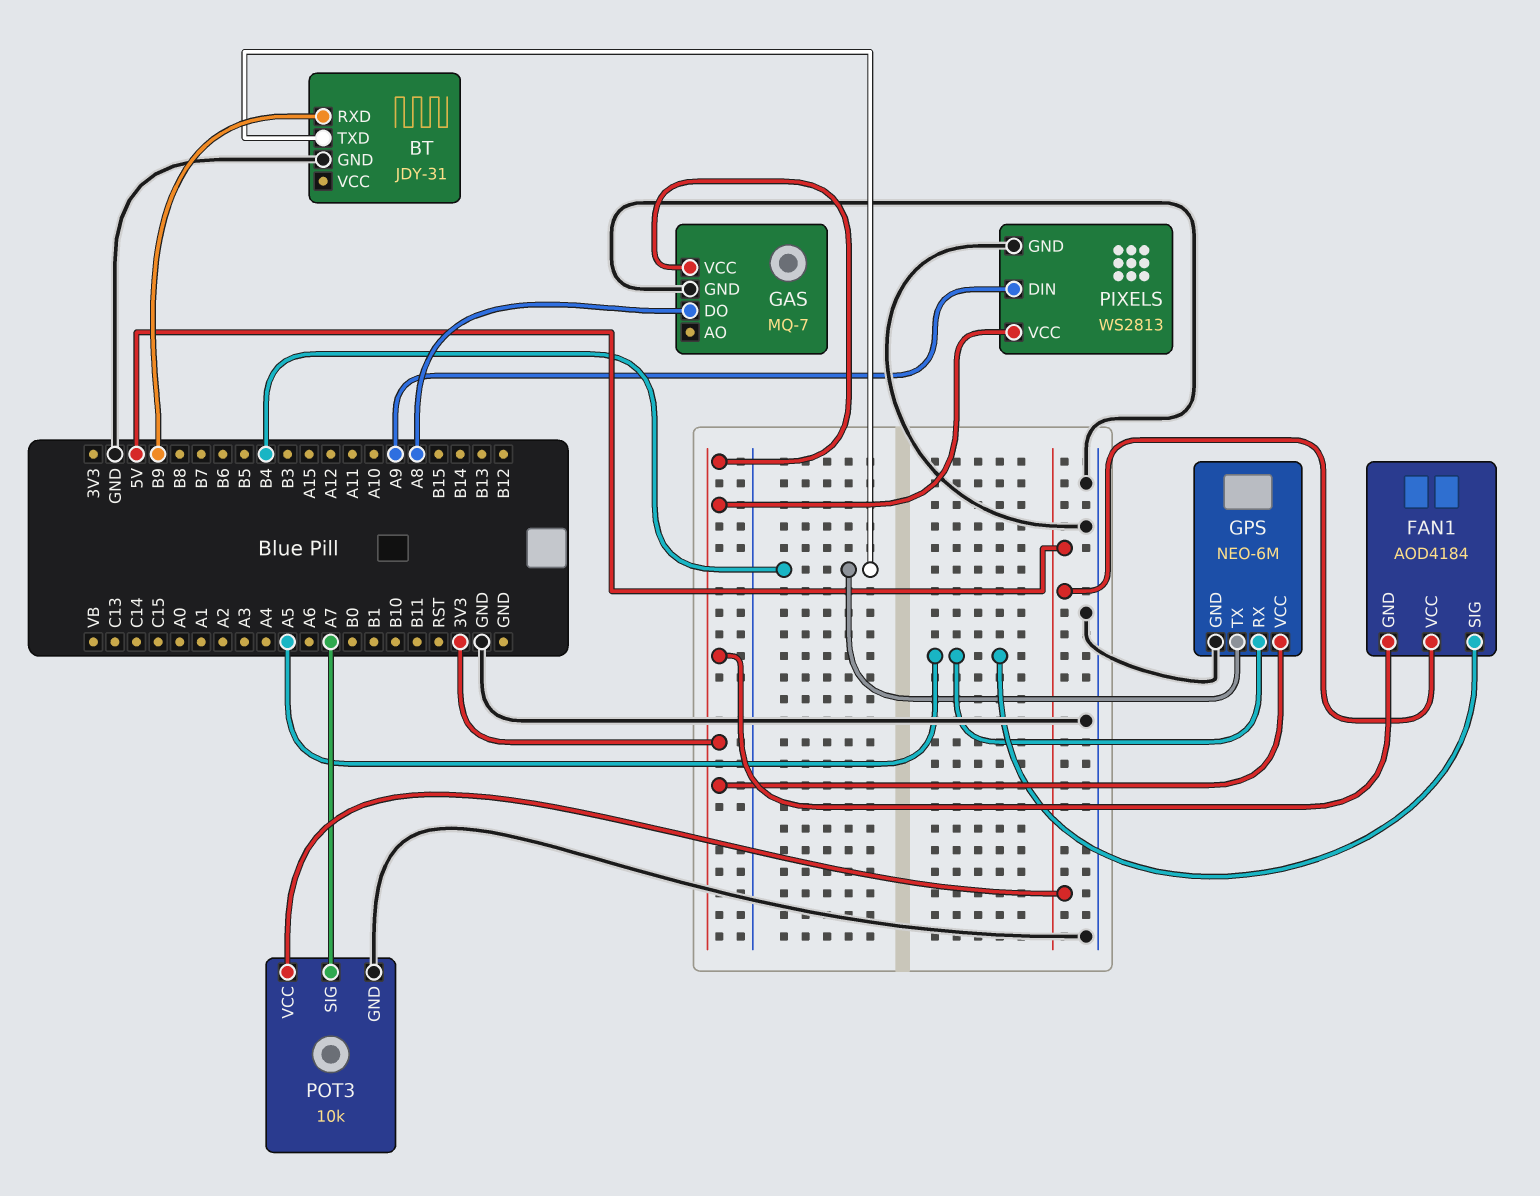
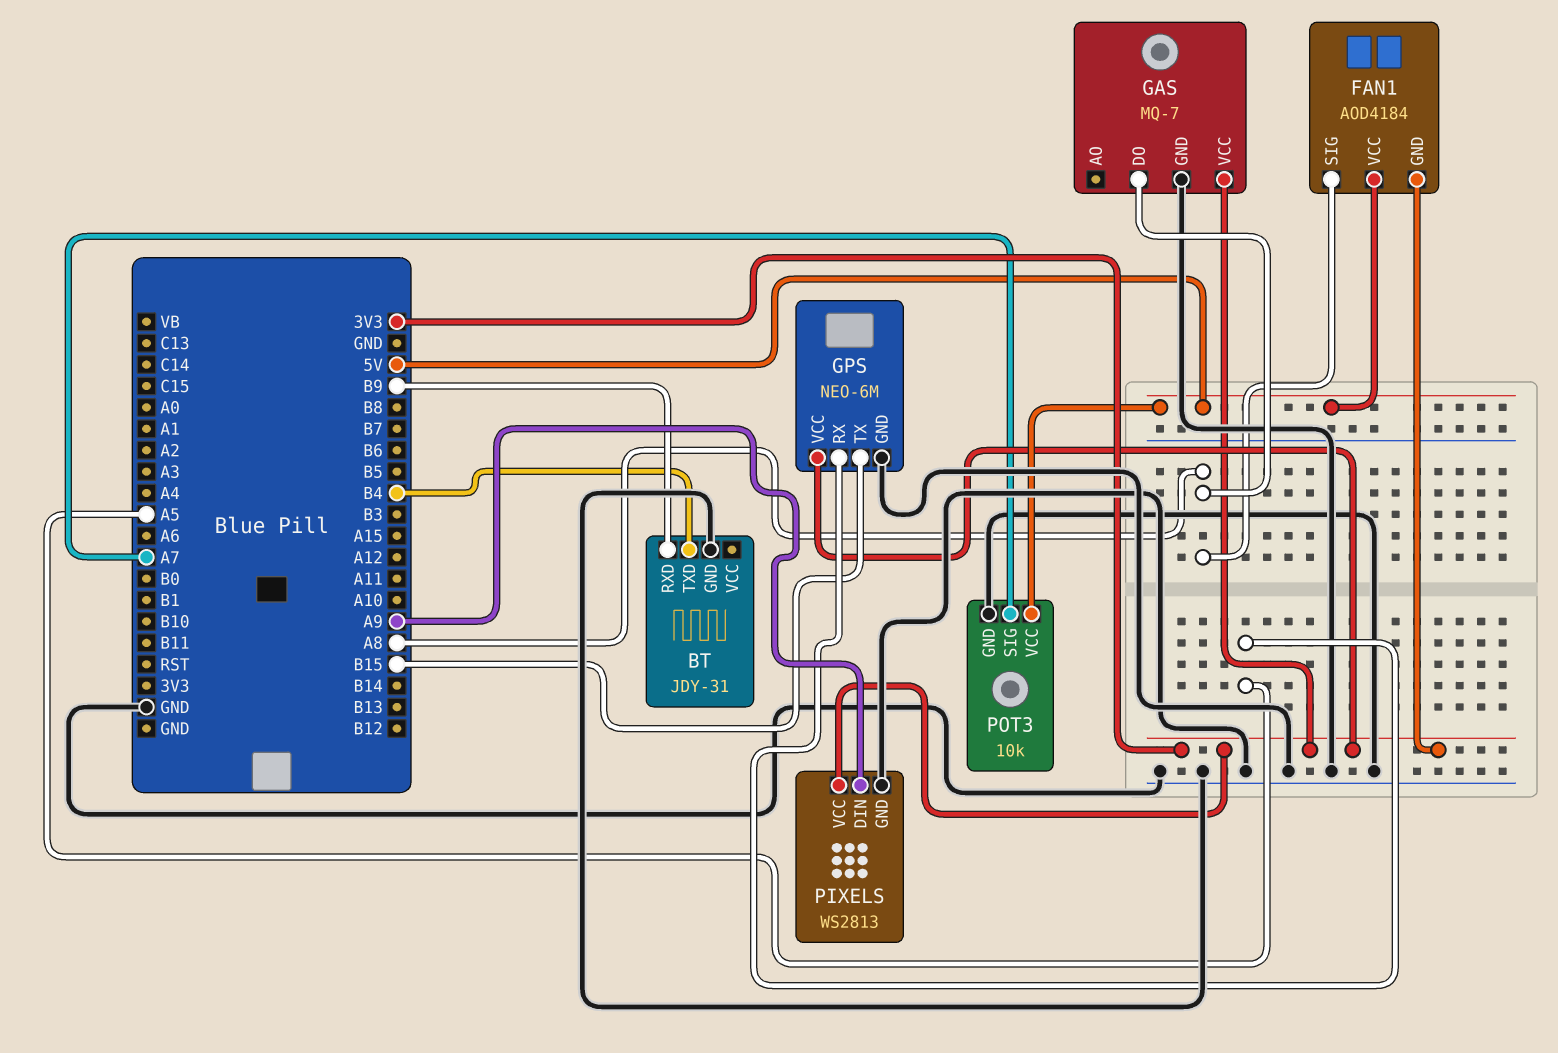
FAN1 pin SIG: A5 -> A8
GPS pin TX: B4 -> B15

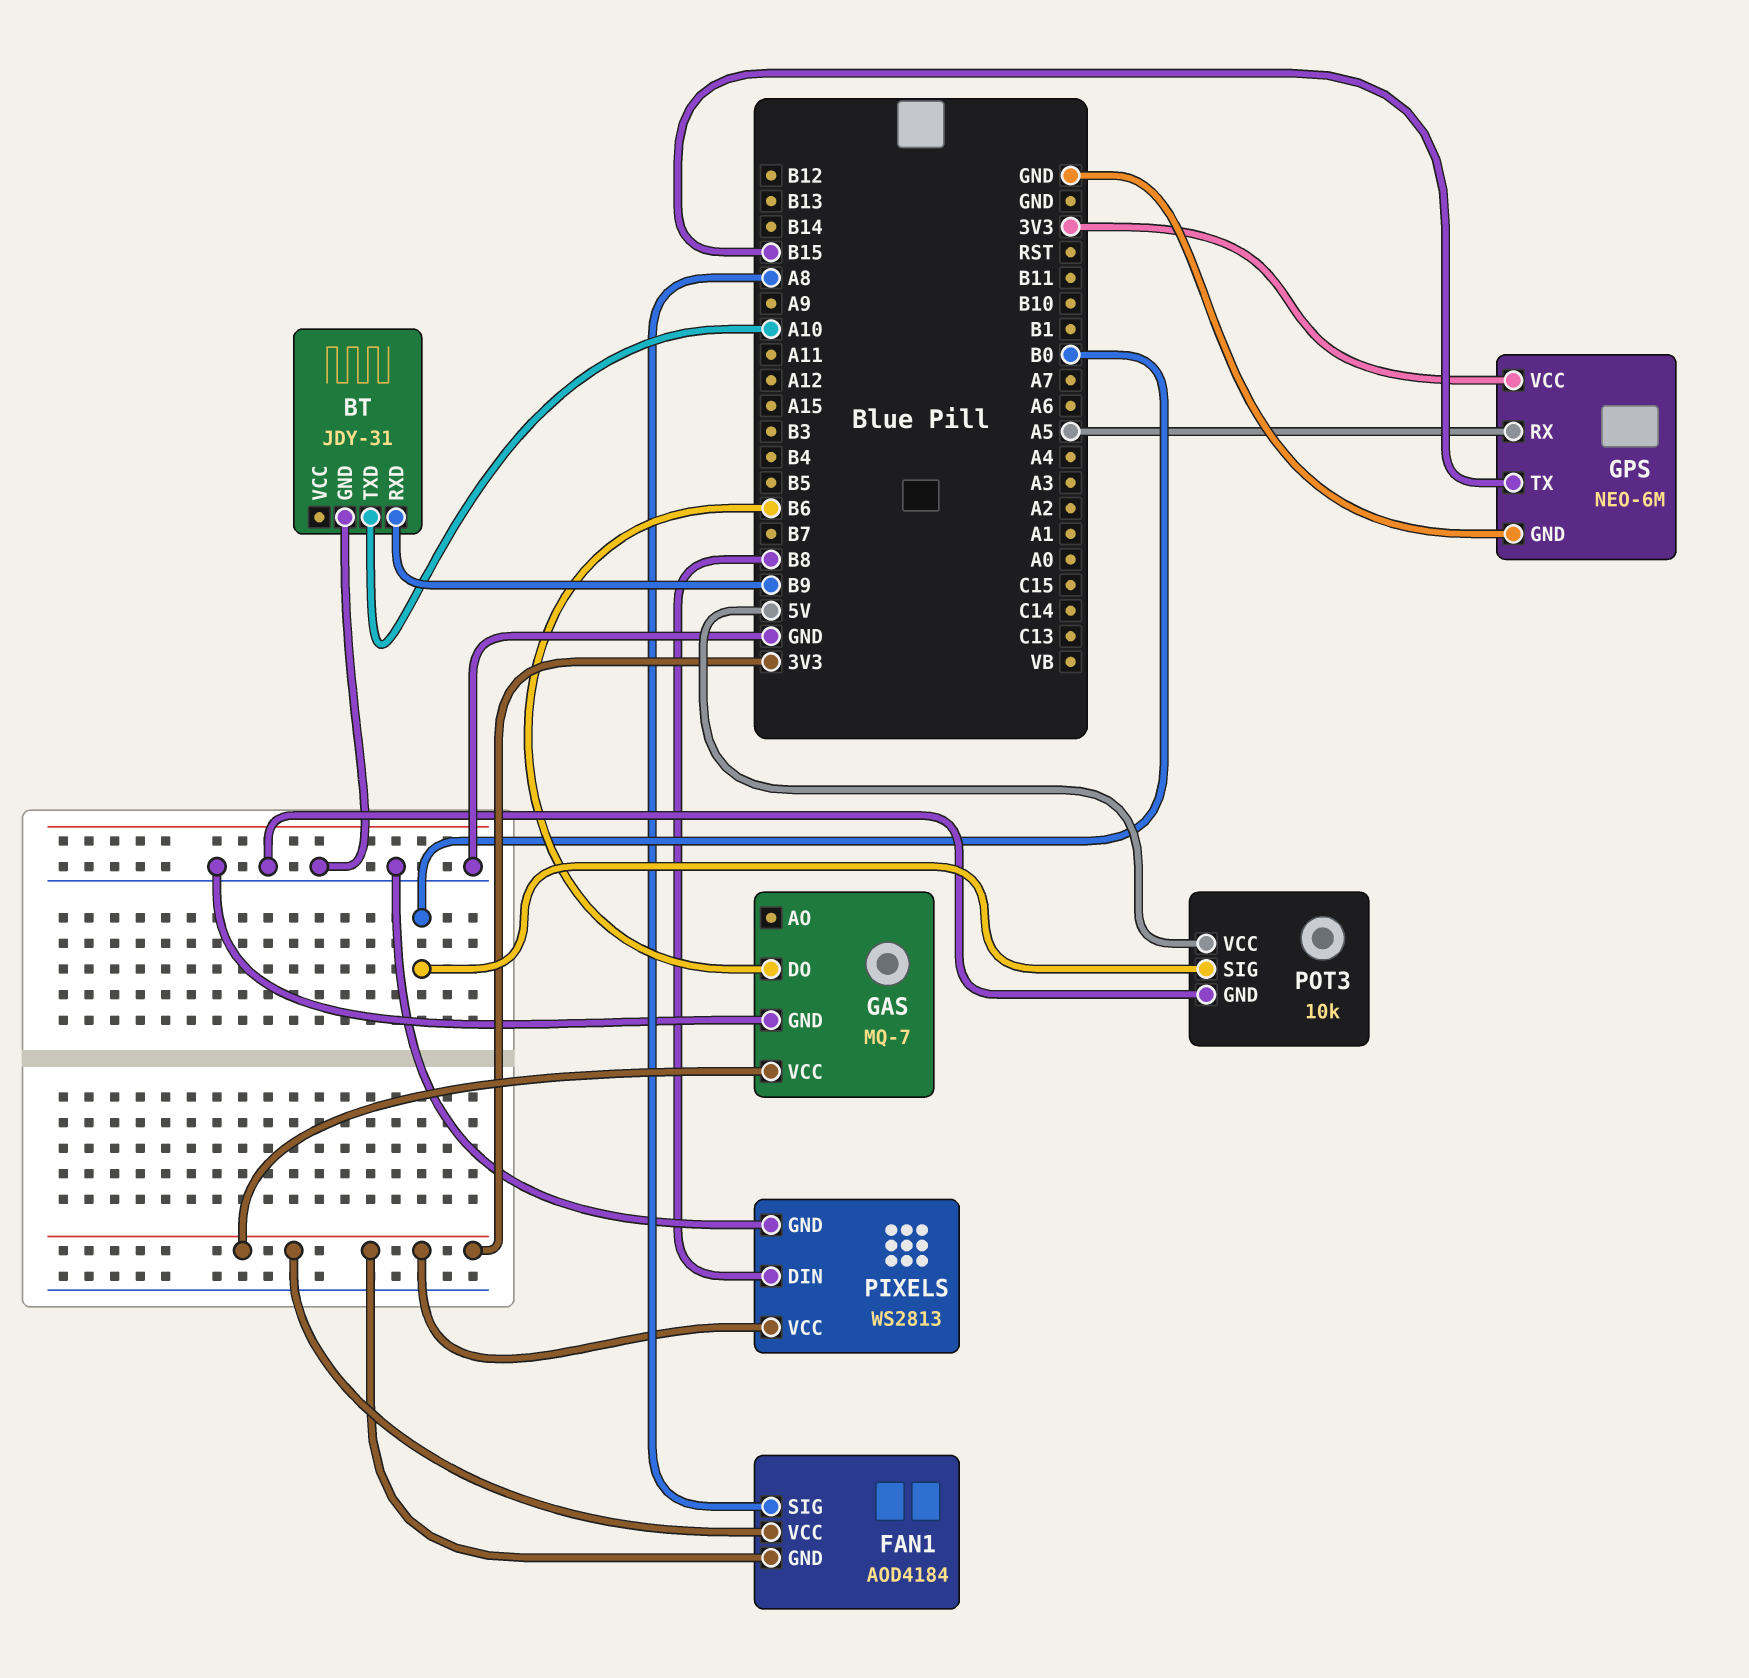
BT pin TXD: B4 -> A10
FAN1 pin VCC: 5V -> 3V3
GAS pin DO: A8 -> B6
PIXELS pin DIN: A9 -> B8
POT3 pin SIG: A7 -> B0

